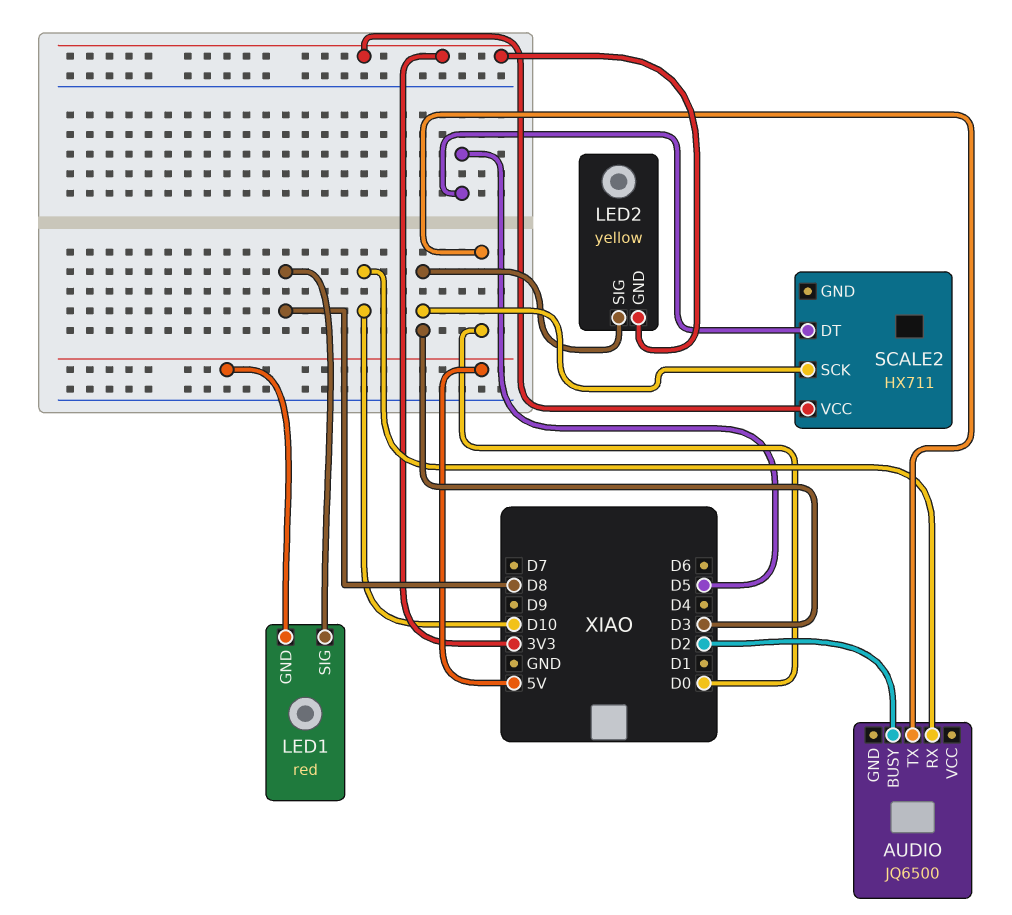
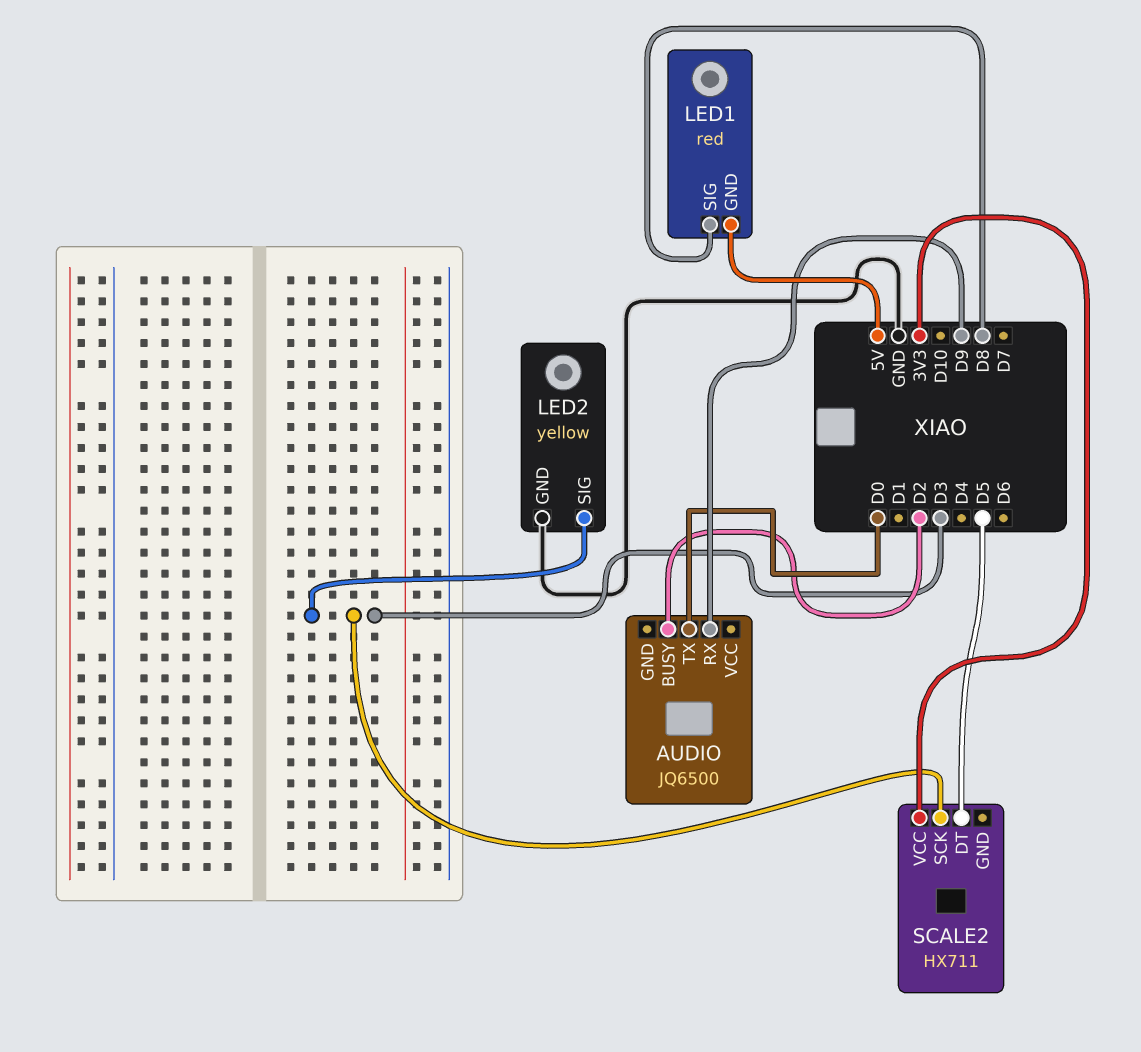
AUDIO pin RX: D10 -> D9
LED2 pin GND: 3V3 -> GND

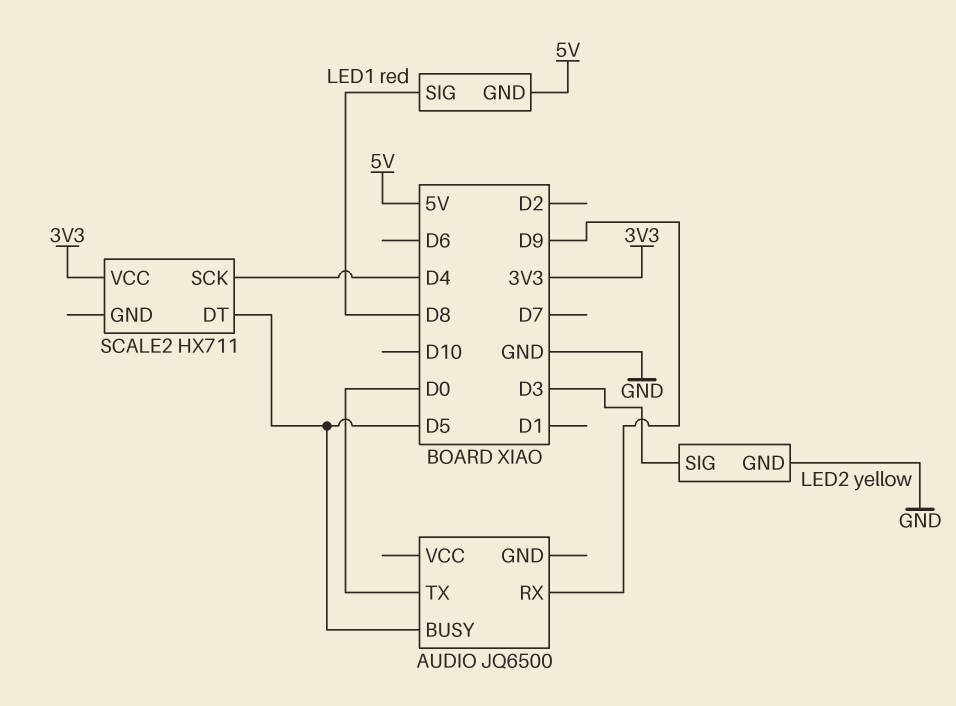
AUDIO pin BUSY: D2 -> D5
SCALE2 pin SCK: D3 -> D4

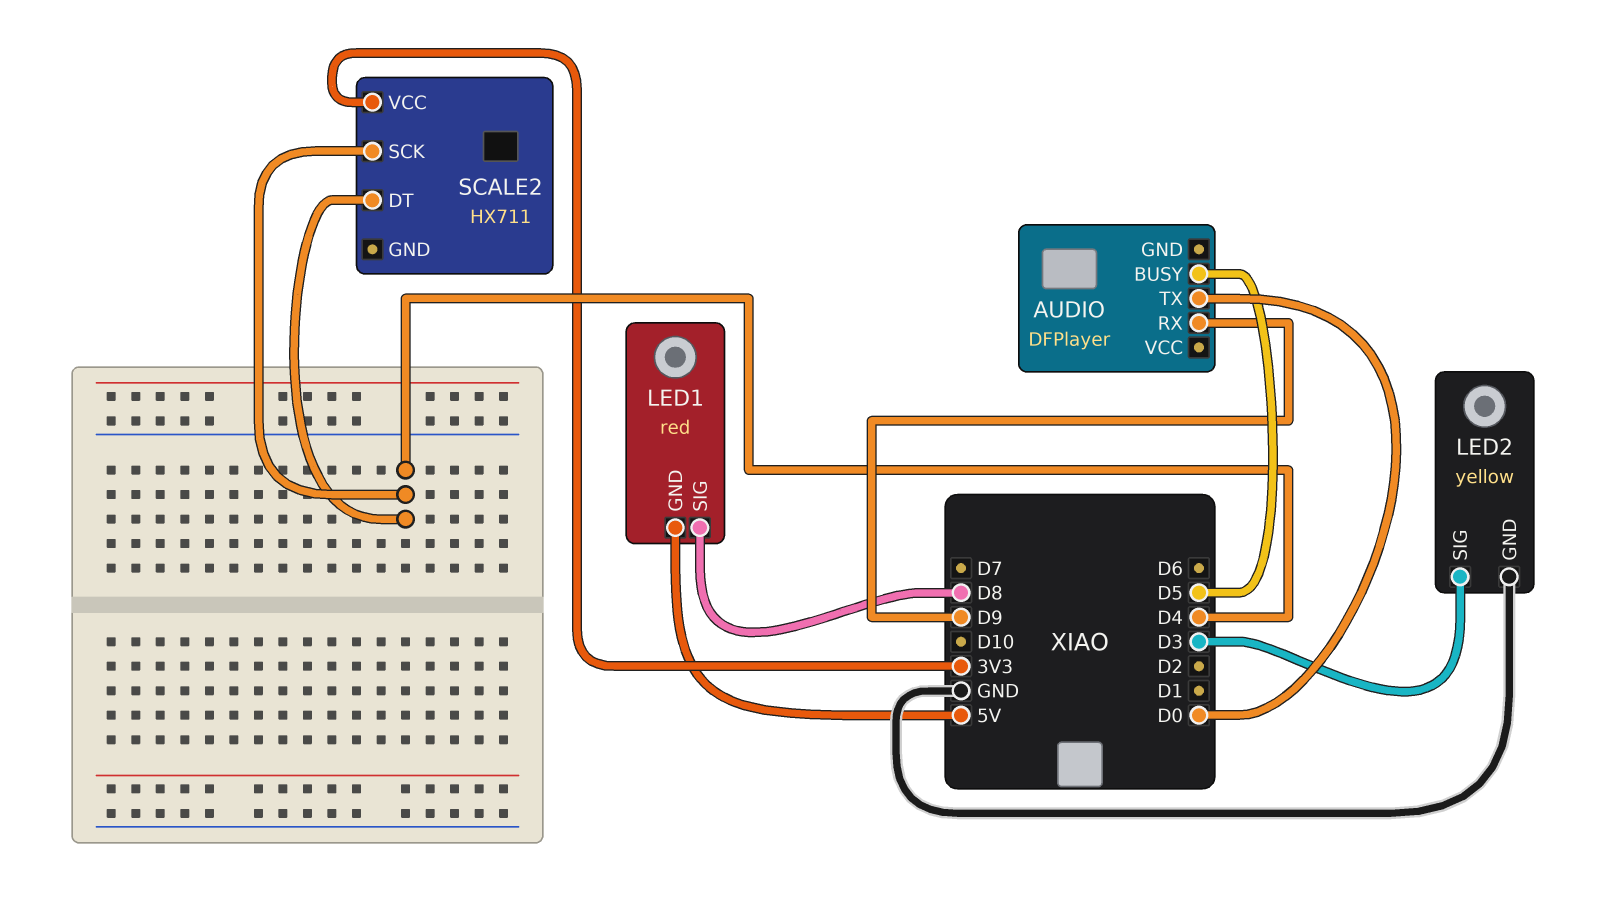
AUDIO: JQ6500 -> DFPlayer
SCALE2 pin DT: D5 -> D4

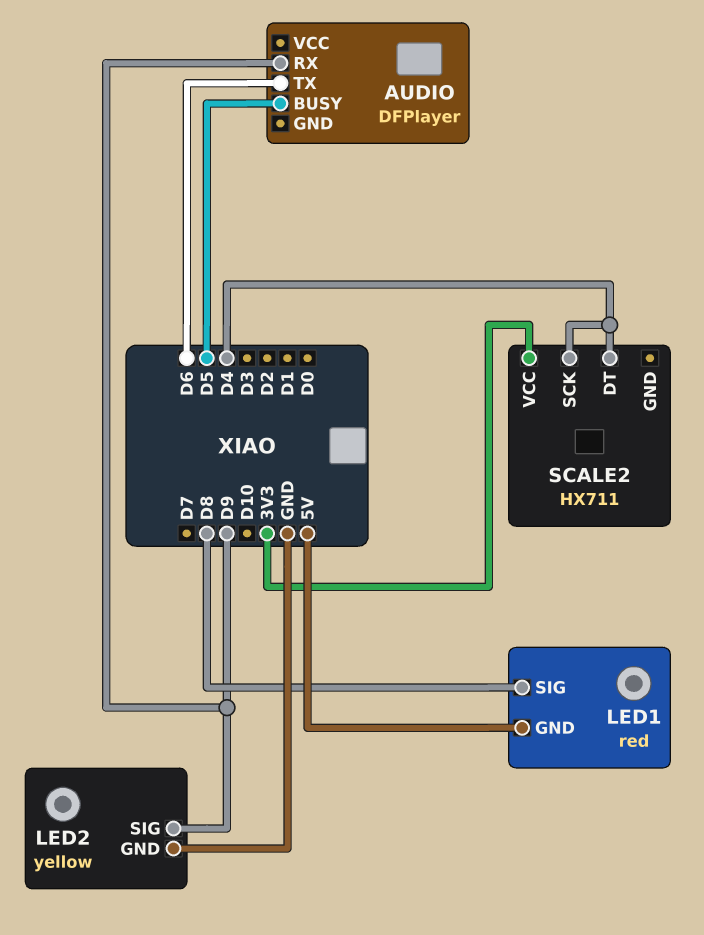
AUDIO pin TX: D0 -> D6
LED2 pin SIG: D3 -> D9

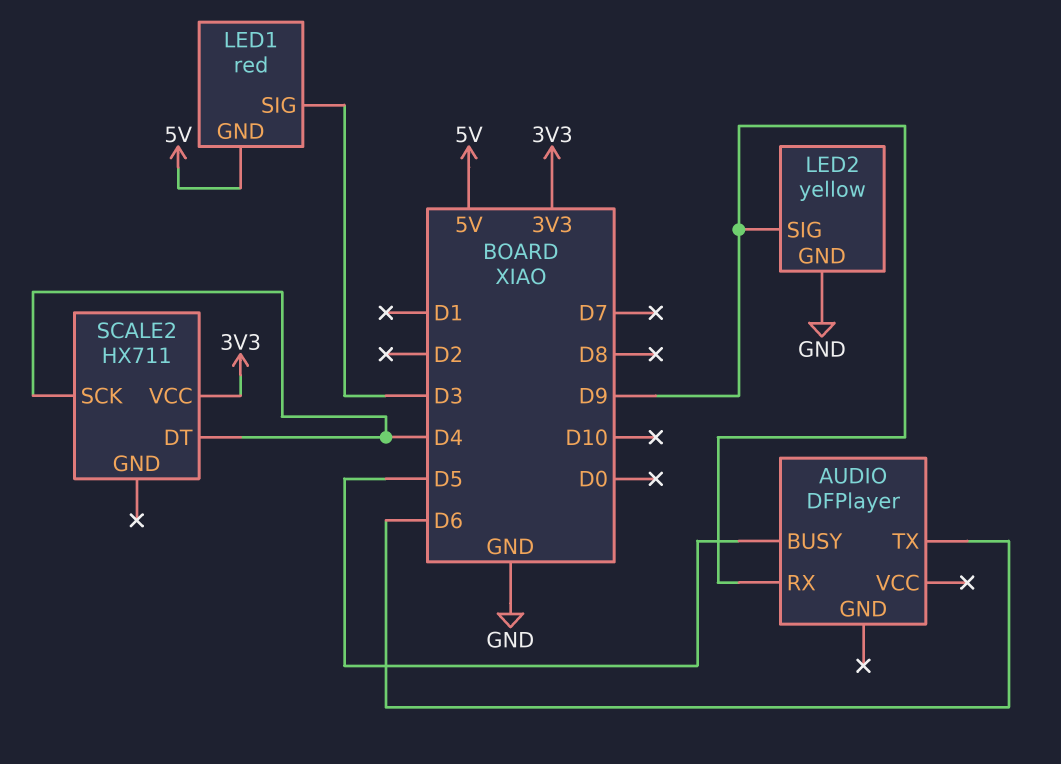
LED1 pin SIG: D8 -> D3

